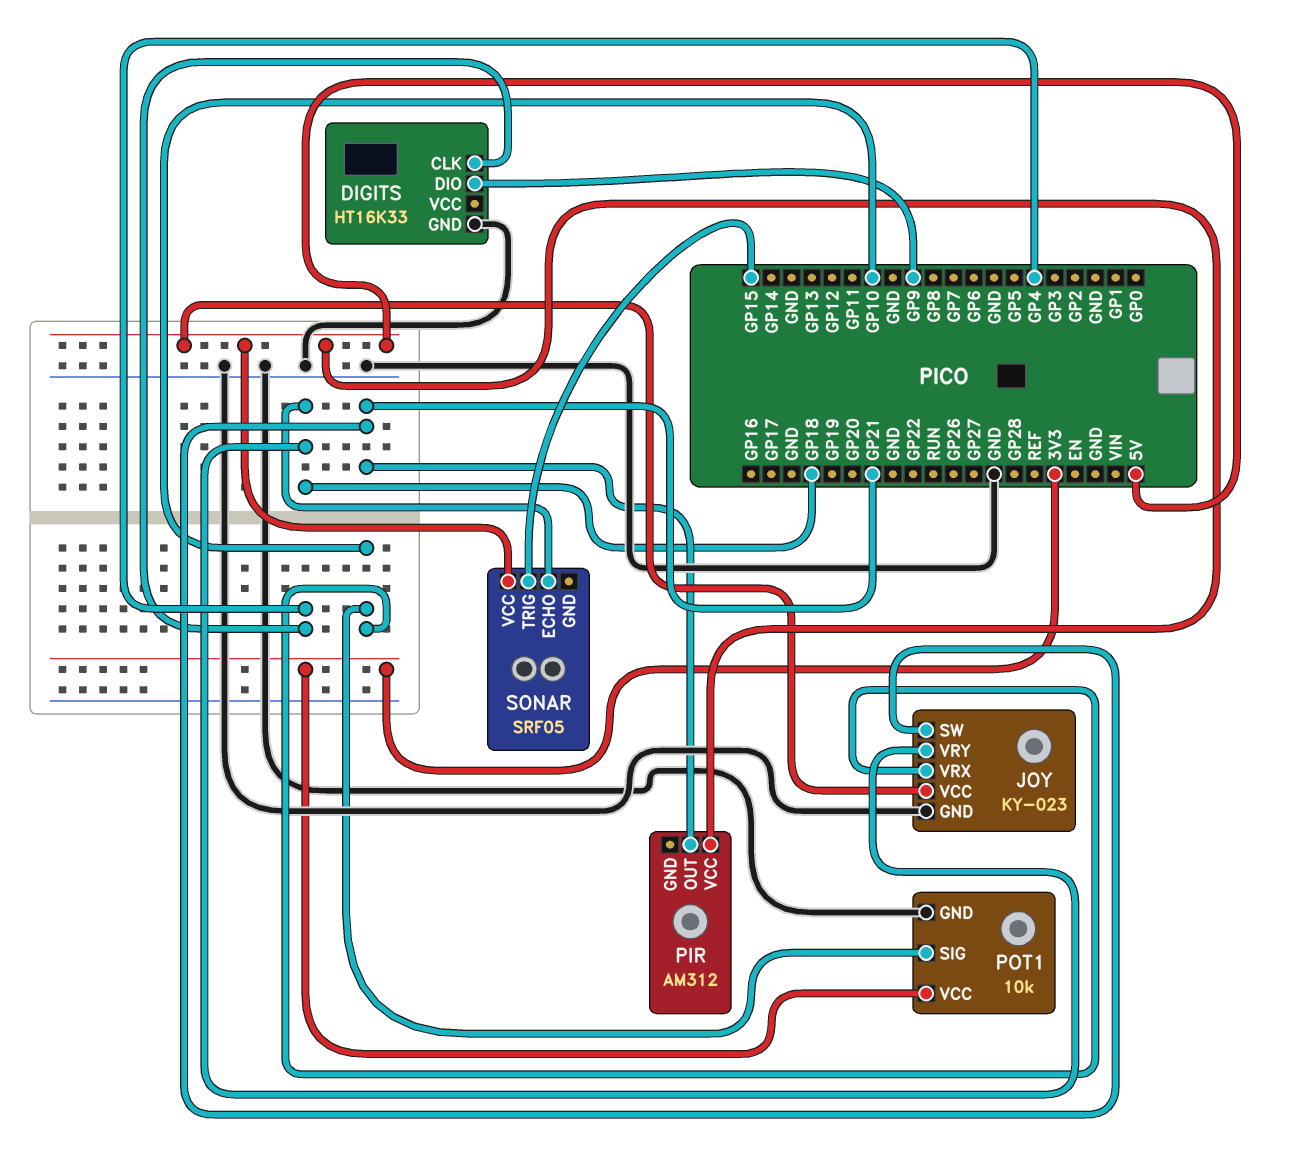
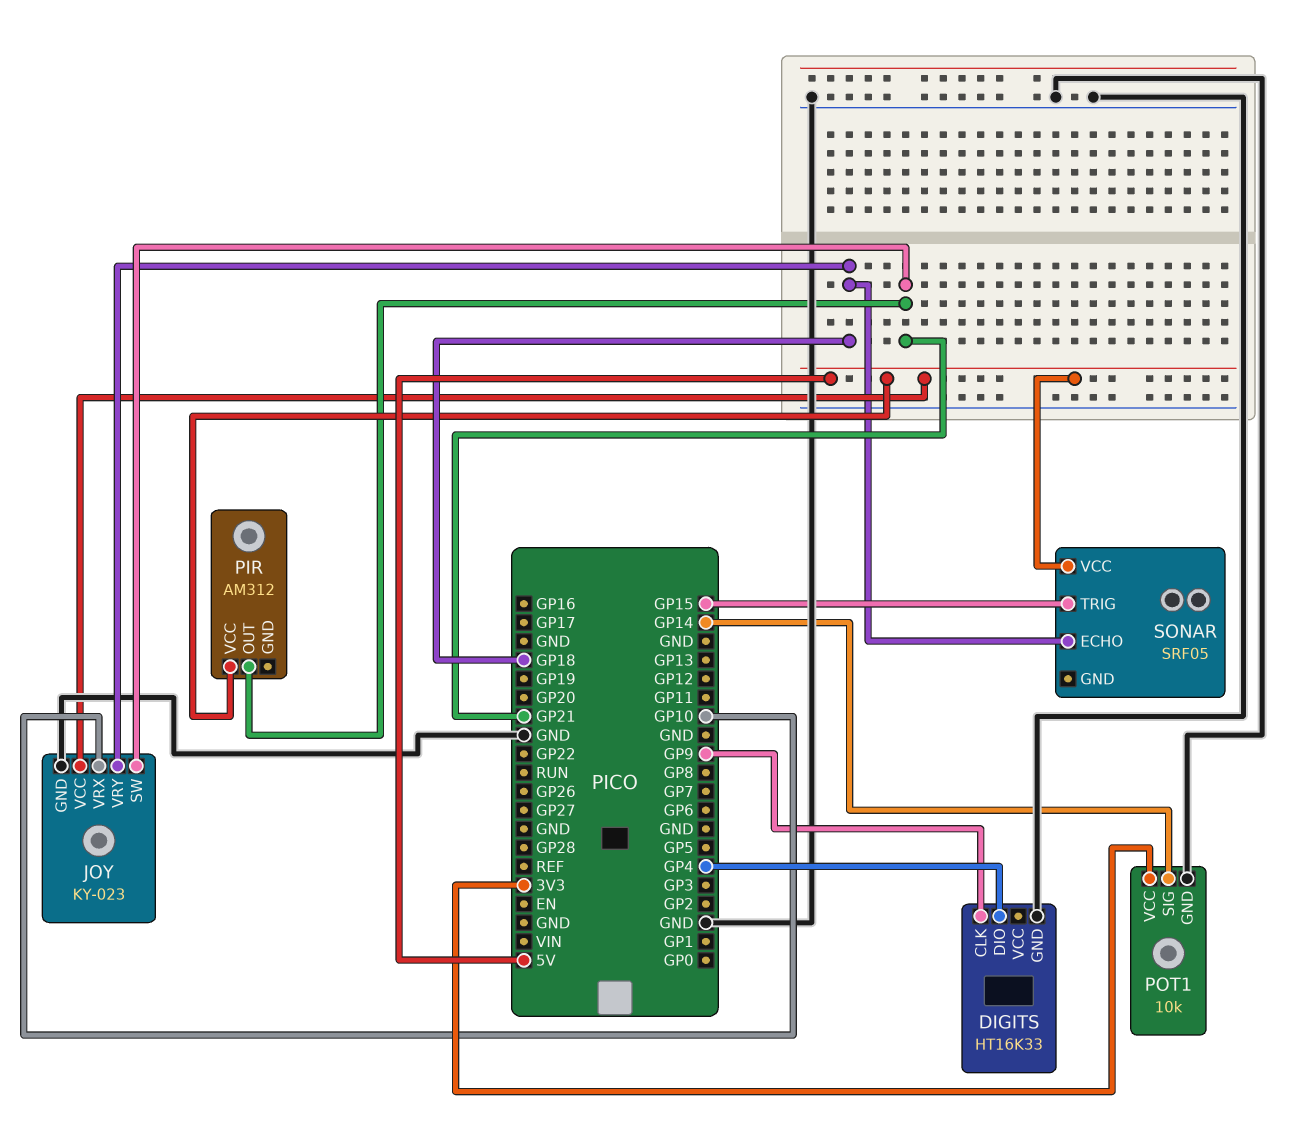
DIGITS pin CLK: GP4 -> GP9
DIGITS pin DIO: GP9 -> GP4
POT1 pin SIG: GP10 -> GP14

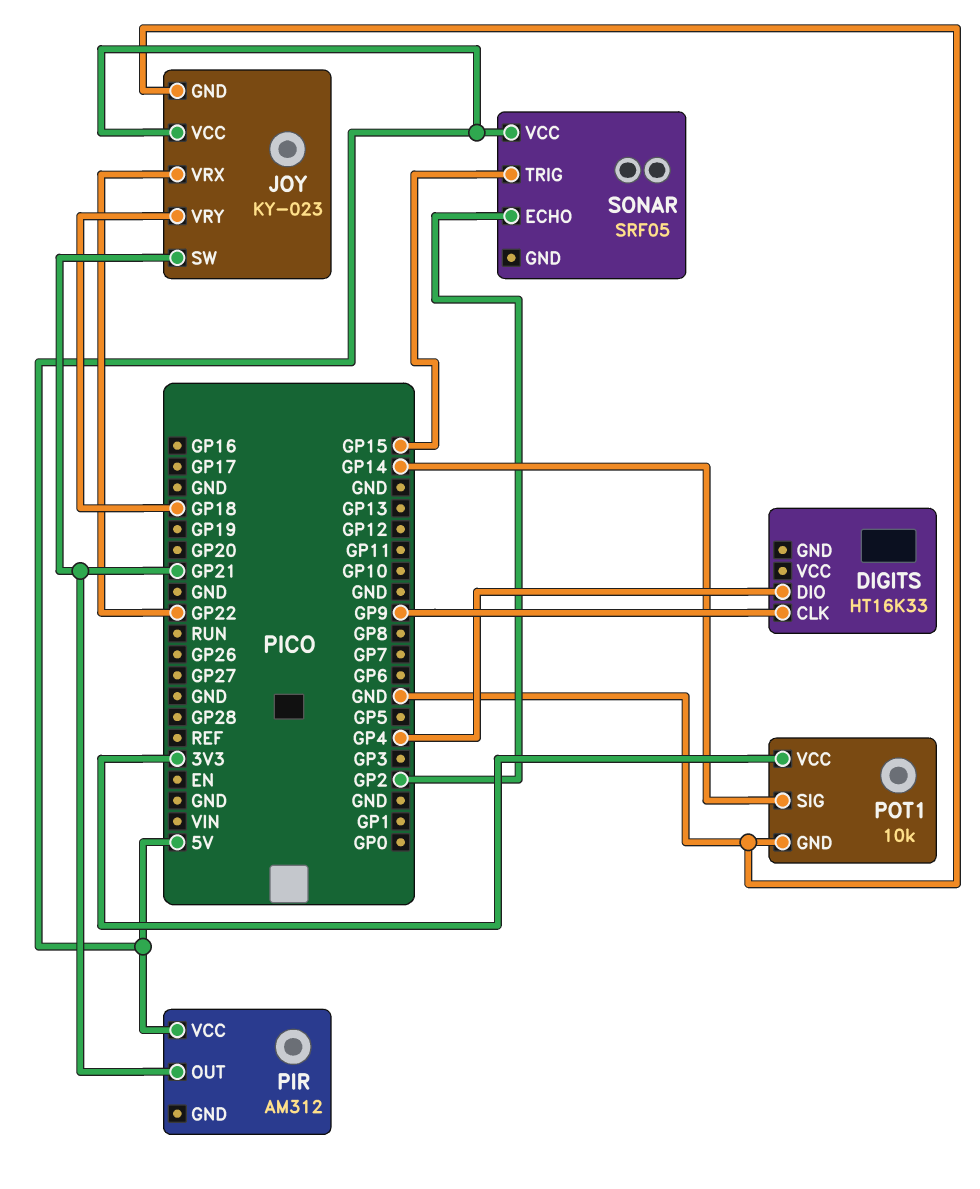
DIGITS pin GND: GND -> none
JOY pin VRX: GP10 -> GP22
SONAR pin ECHO: GP18 -> GP2

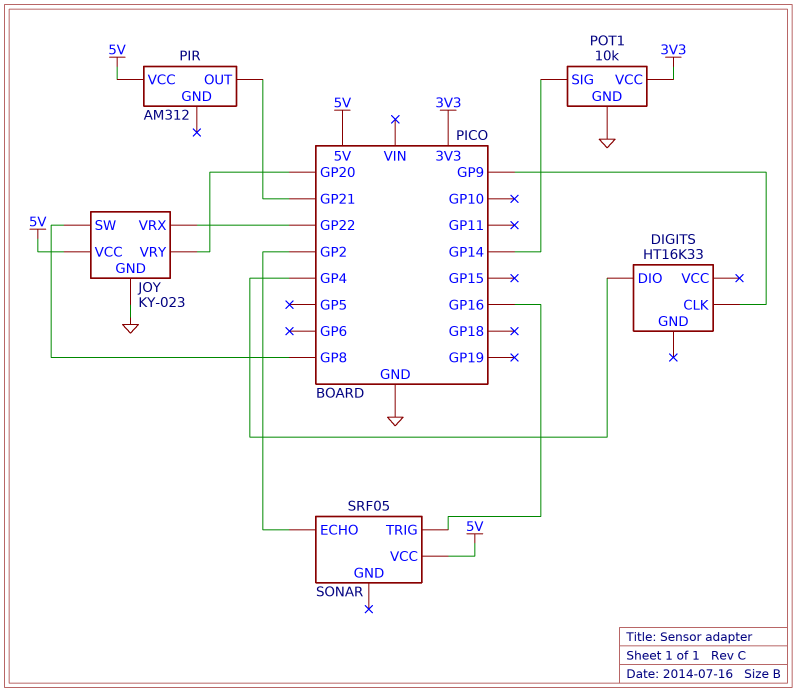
JOY pin SW: GP21 -> GP8
JOY pin VRY: GP18 -> GP20
SONAR pin TRIG: GP15 -> GP16

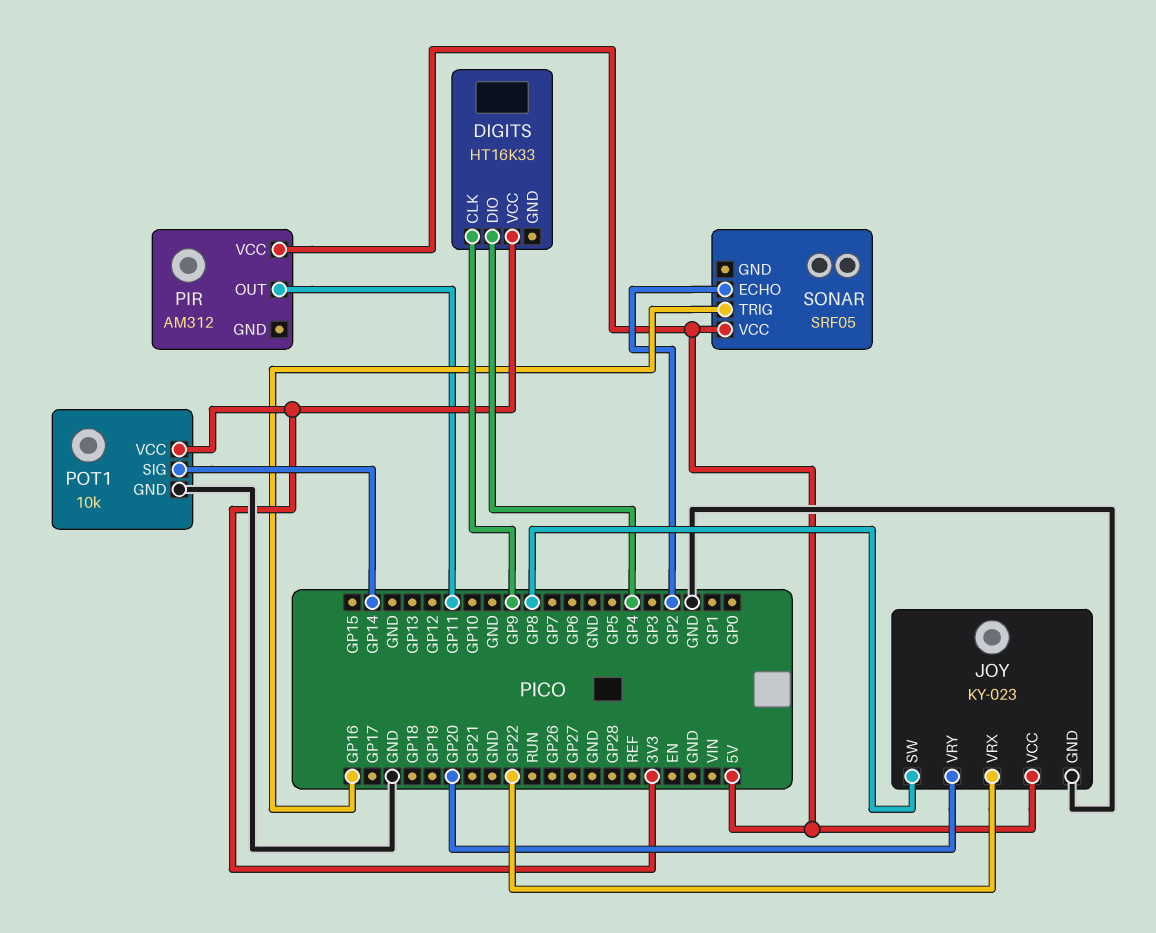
DIGITS pin VCC: none -> 3V3
PIR pin OUT: GP21 -> GP11

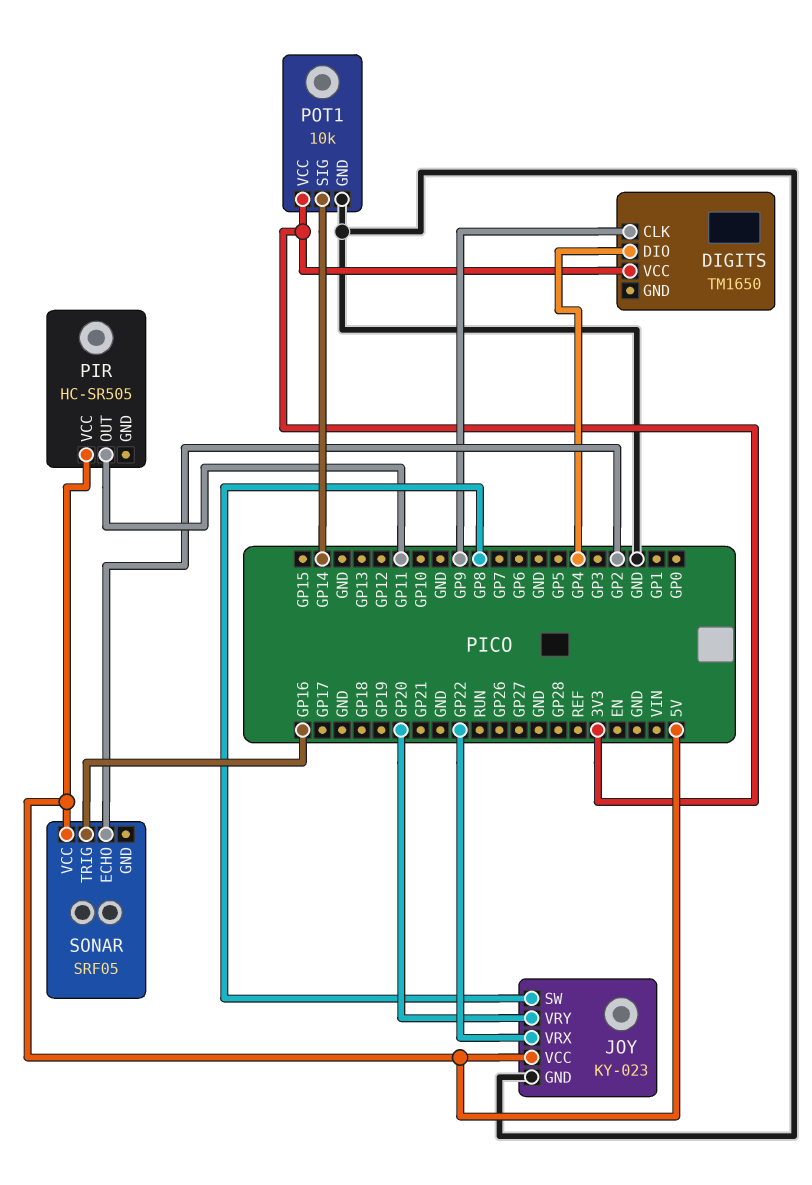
DIGITS: HT16K33 -> TM1650
PIR: AM312 -> HC-SR505

